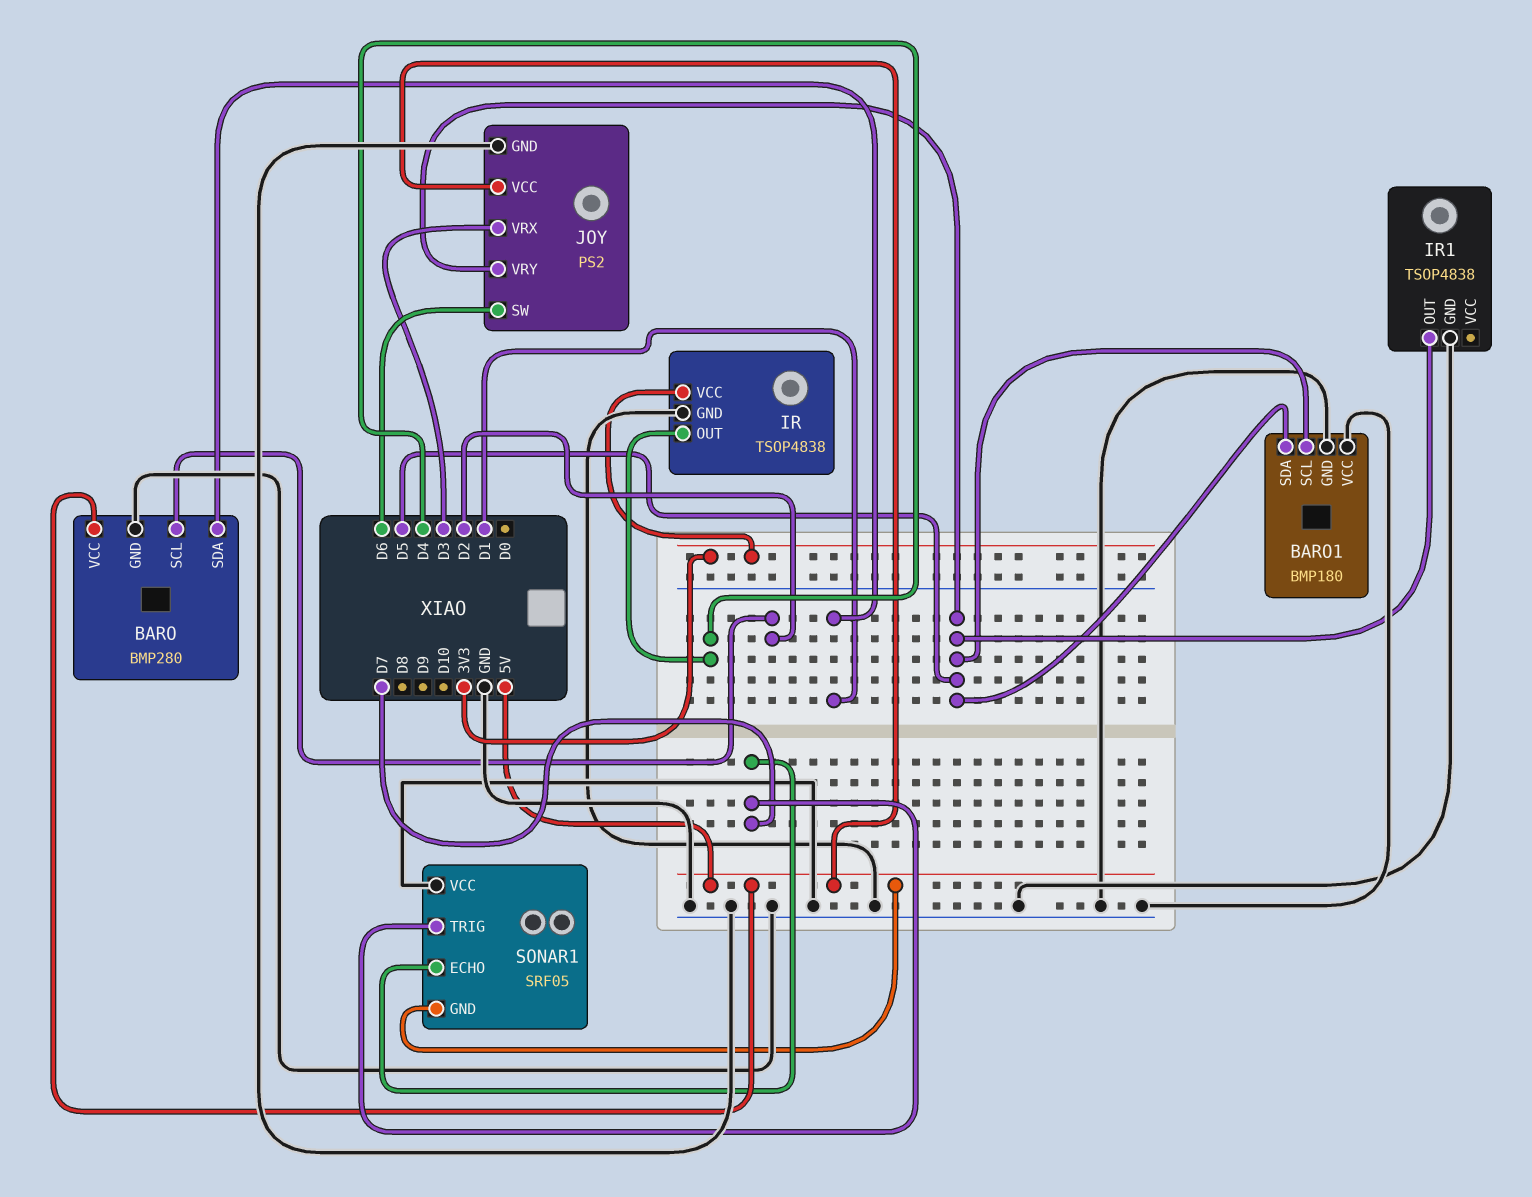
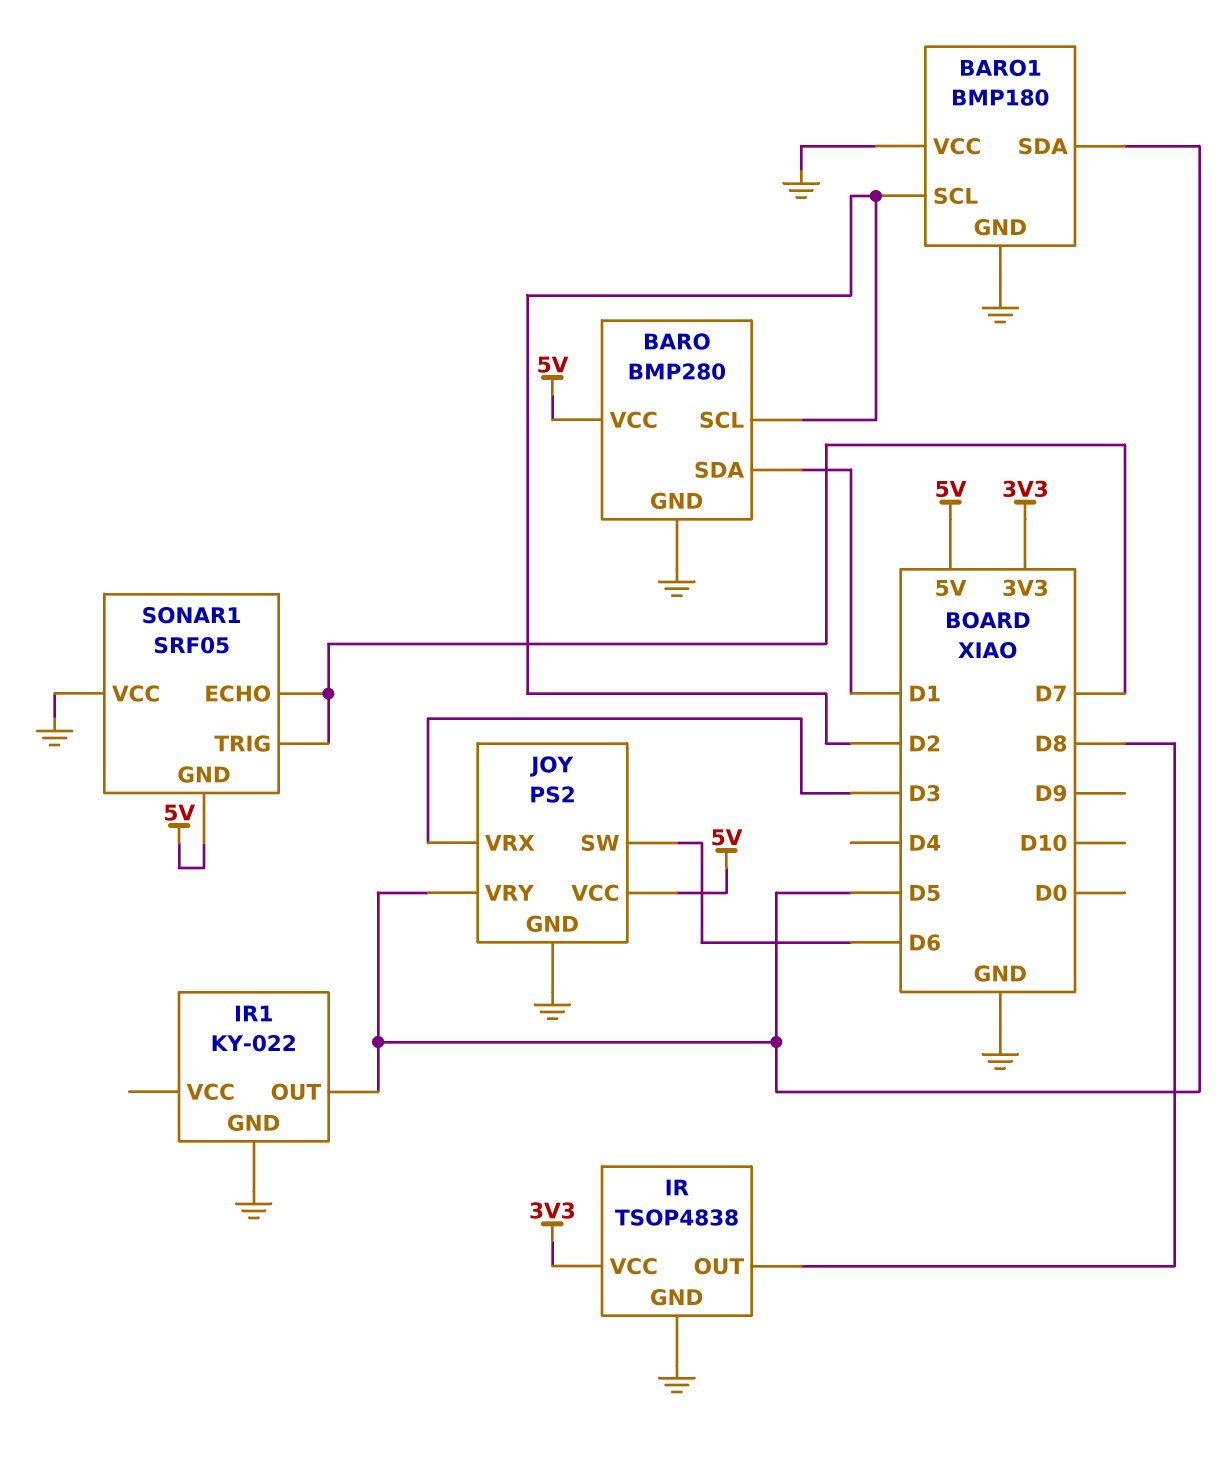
BARO1 pin SCL: D5 -> D2
IR pin OUT: D4 -> D8
IR1: TSOP4838 -> KY-022

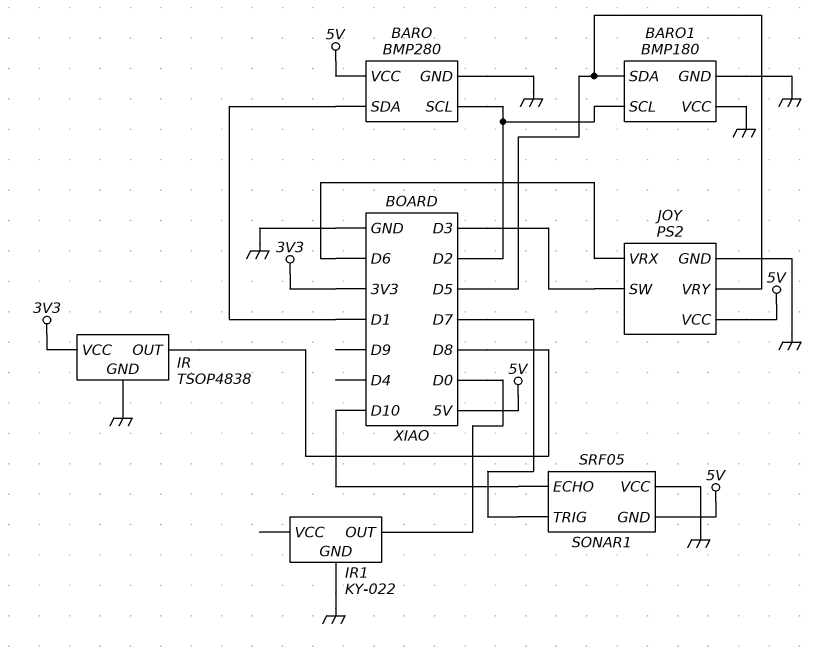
IR1 pin OUT: D5 -> D0
JOY pin SW: D6 -> D3
JOY pin VRX: D3 -> D6
SONAR1 pin ECHO: D7 -> D10

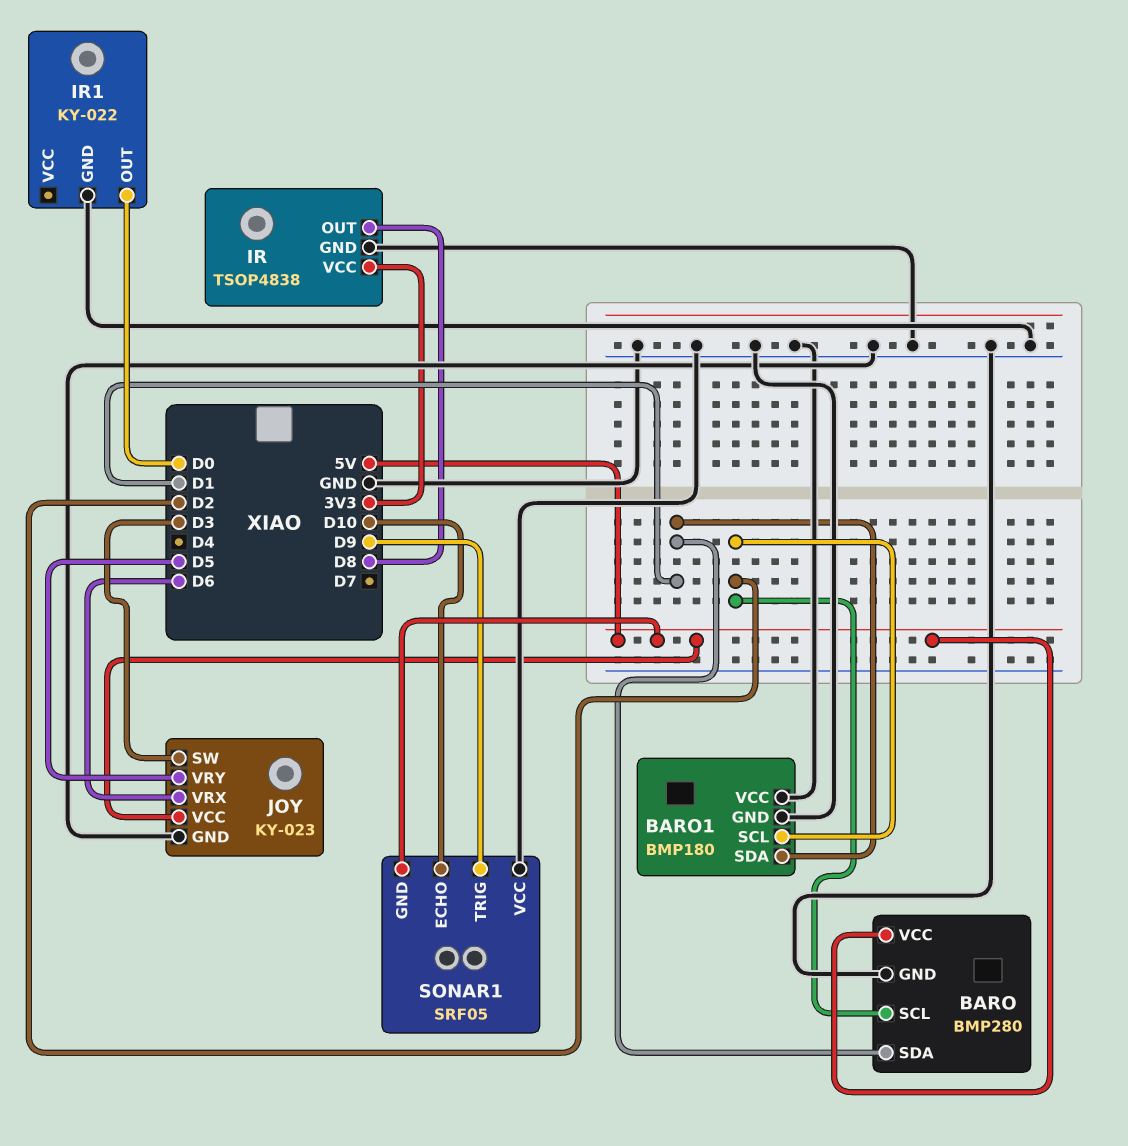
BARO1 pin SDA: D5 -> D1
JOY: PS2 -> KY-023
SONAR1 pin TRIG: D7 -> D9

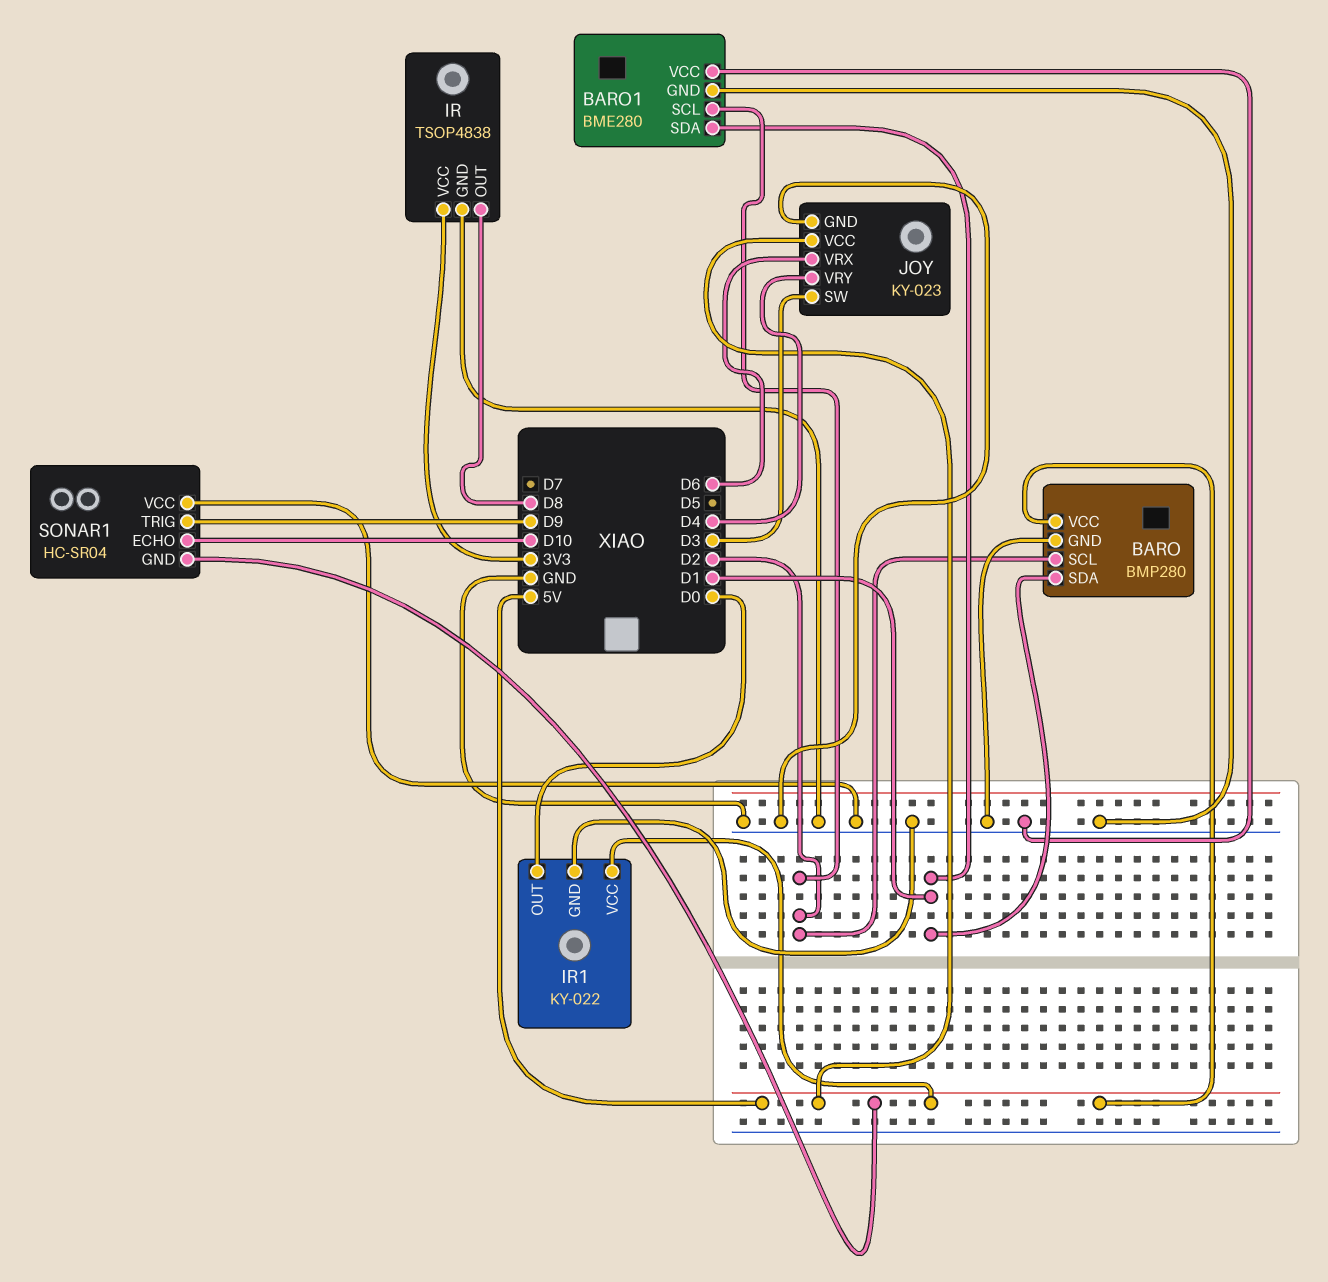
BARO1: BMP180 -> BME280
IR1 pin VCC: none -> 5V
JOY pin VRY: D5 -> D4
SONAR1: SRF05 -> HC-SR04

